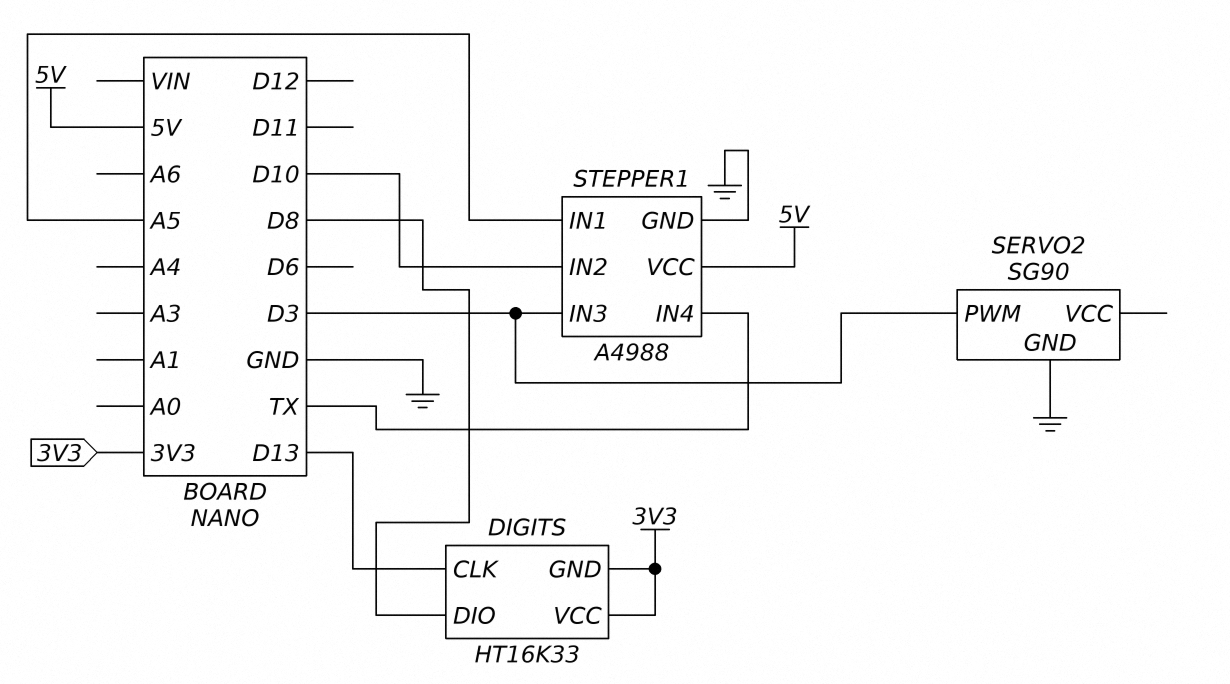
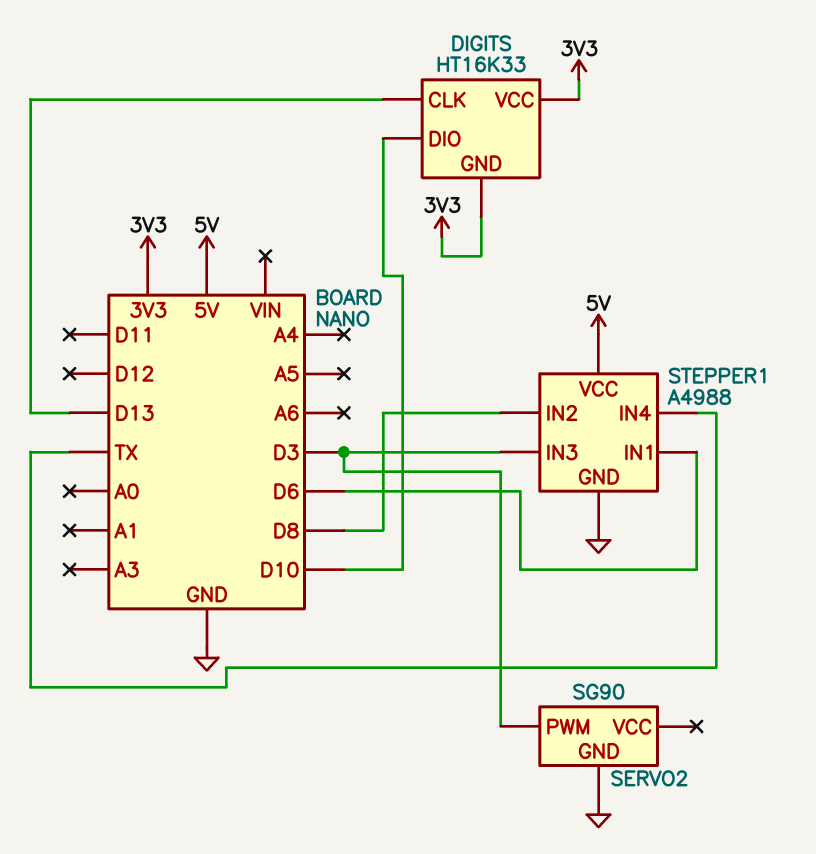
DIGITS pin DIO: D8 -> D10
STEPPER1 pin IN1: A5 -> D6
STEPPER1 pin IN2: D10 -> D8

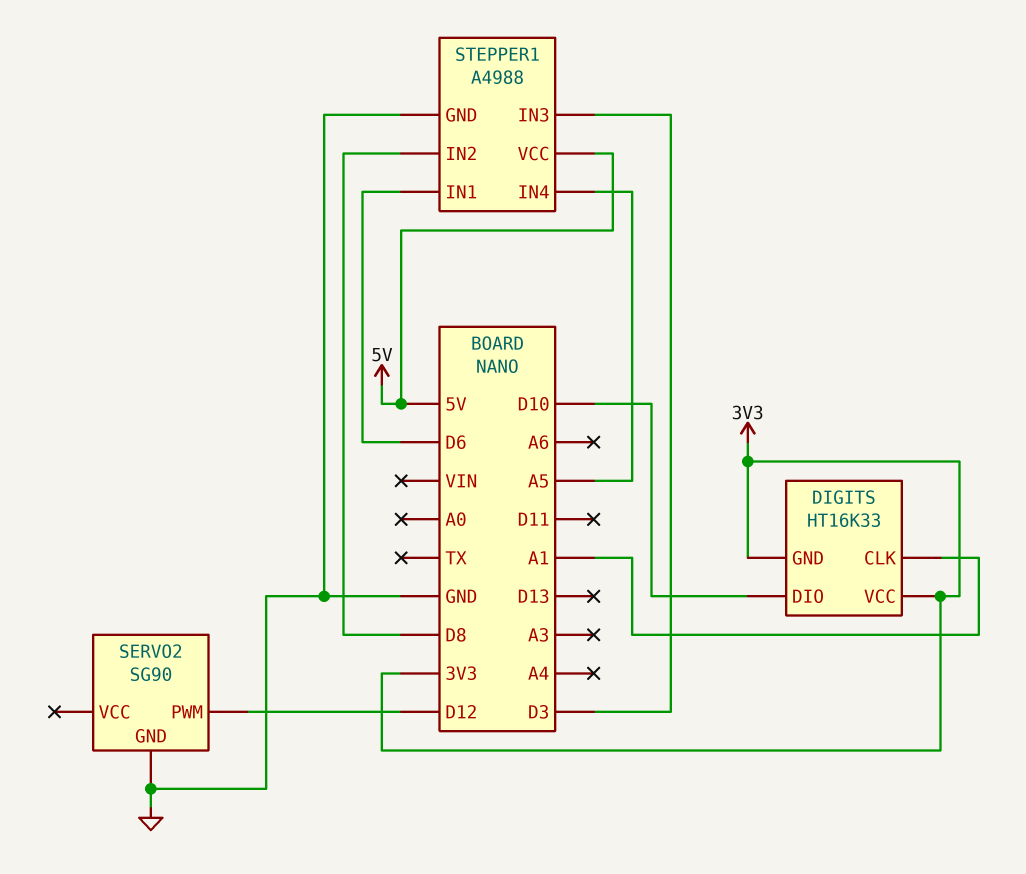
DIGITS pin CLK: D13 -> A1
SERVO2 pin PWM: D3 -> D12
STEPPER1 pin IN4: TX -> A5

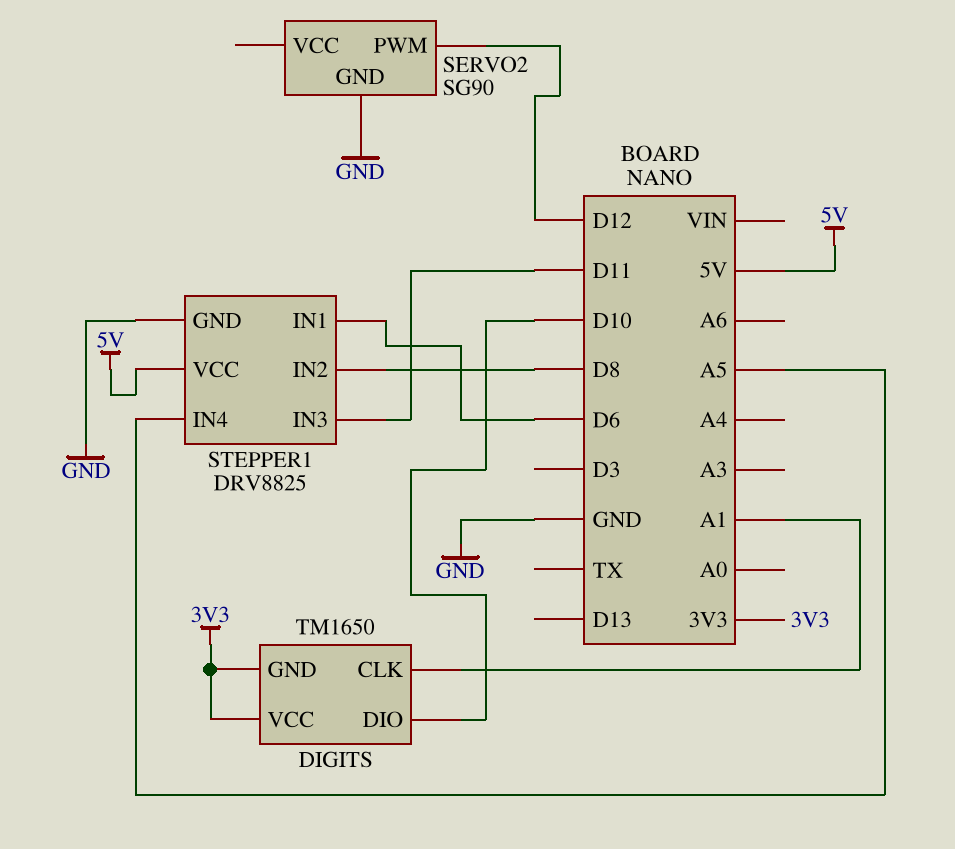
DIGITS: HT16K33 -> TM1650
STEPPER1: A4988 -> DRV8825
STEPPER1 pin IN3: D3 -> D11

